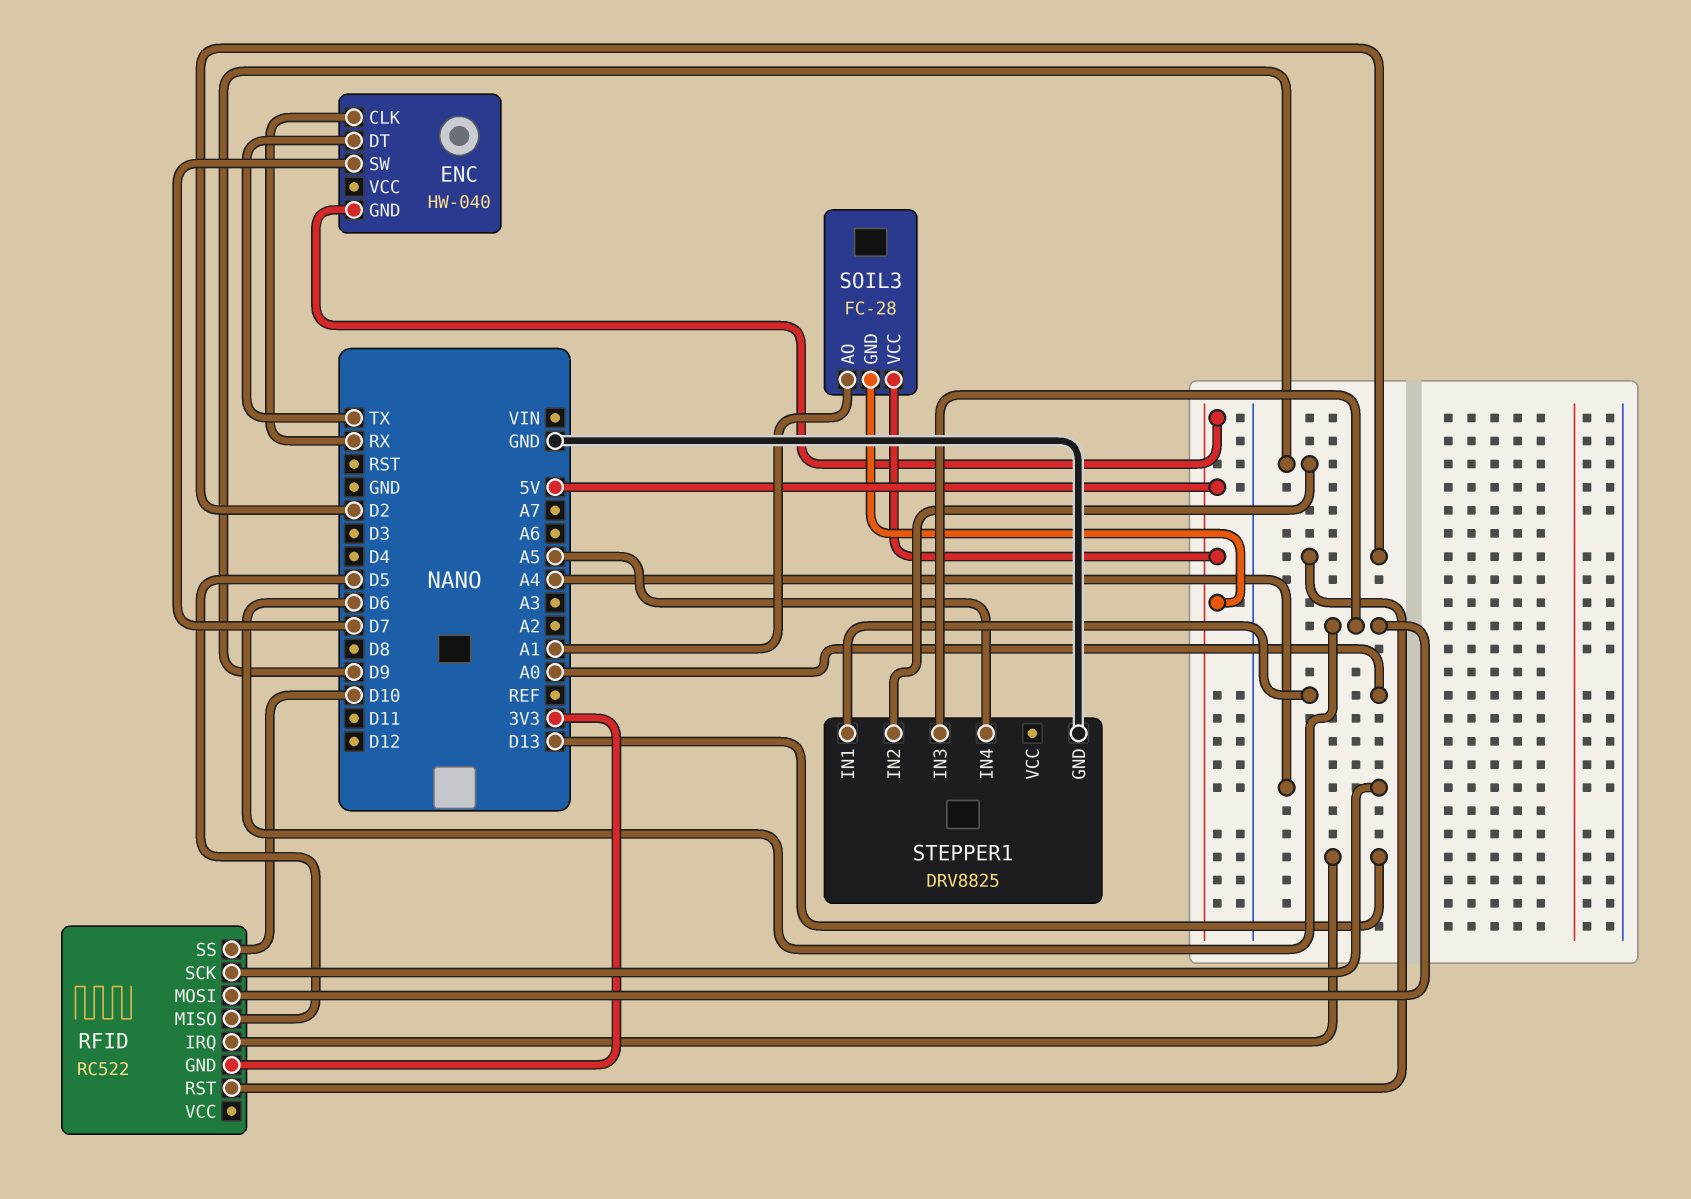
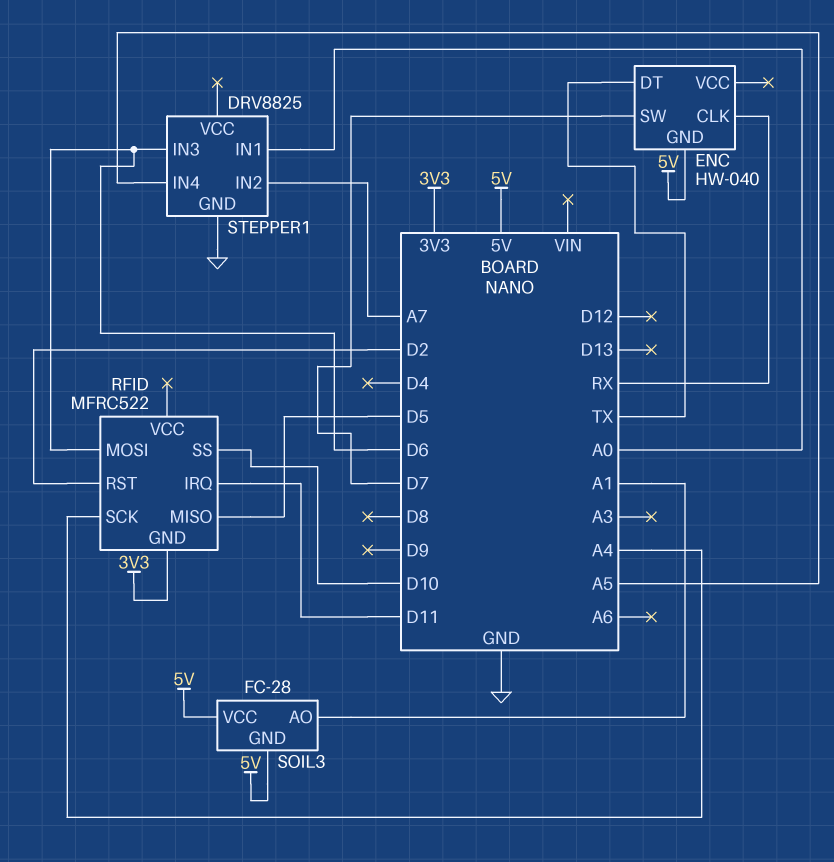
RFID: RC522 -> MFRC522
RFID pin IRQ: D13 -> D11
STEPPER1 pin IN2: D9 -> A7

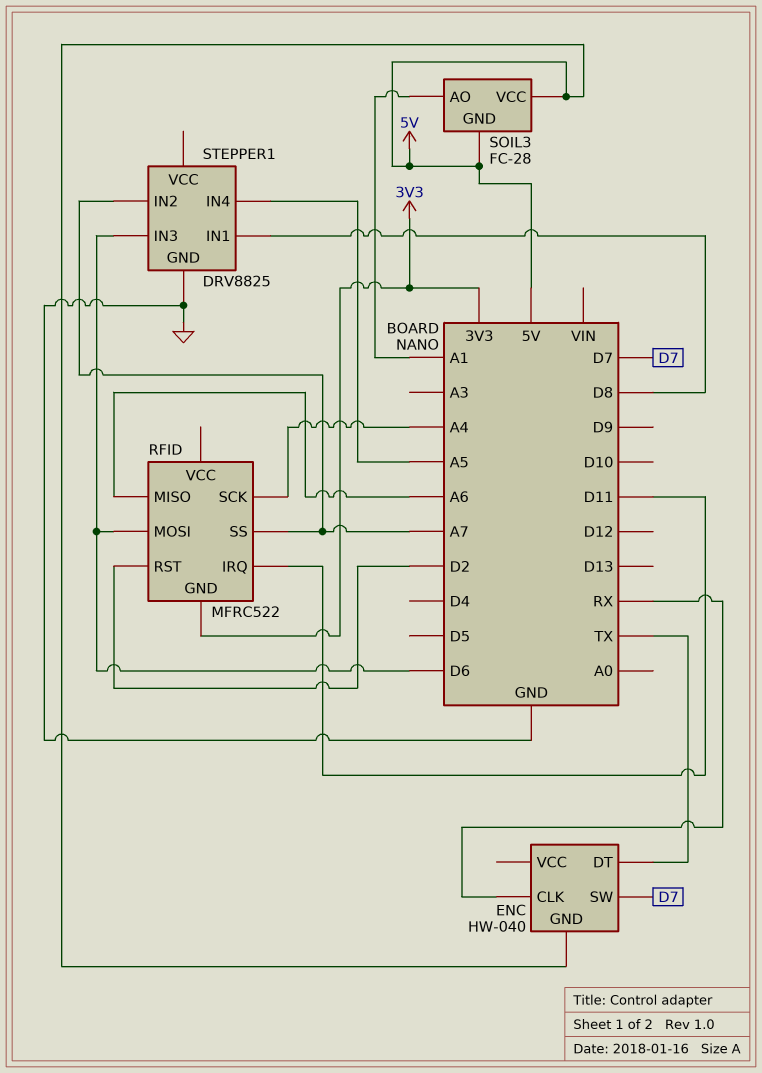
RFID pin MISO: D5 -> A6
RFID pin SS: D10 -> A7
STEPPER1 pin IN1: A0 -> D8

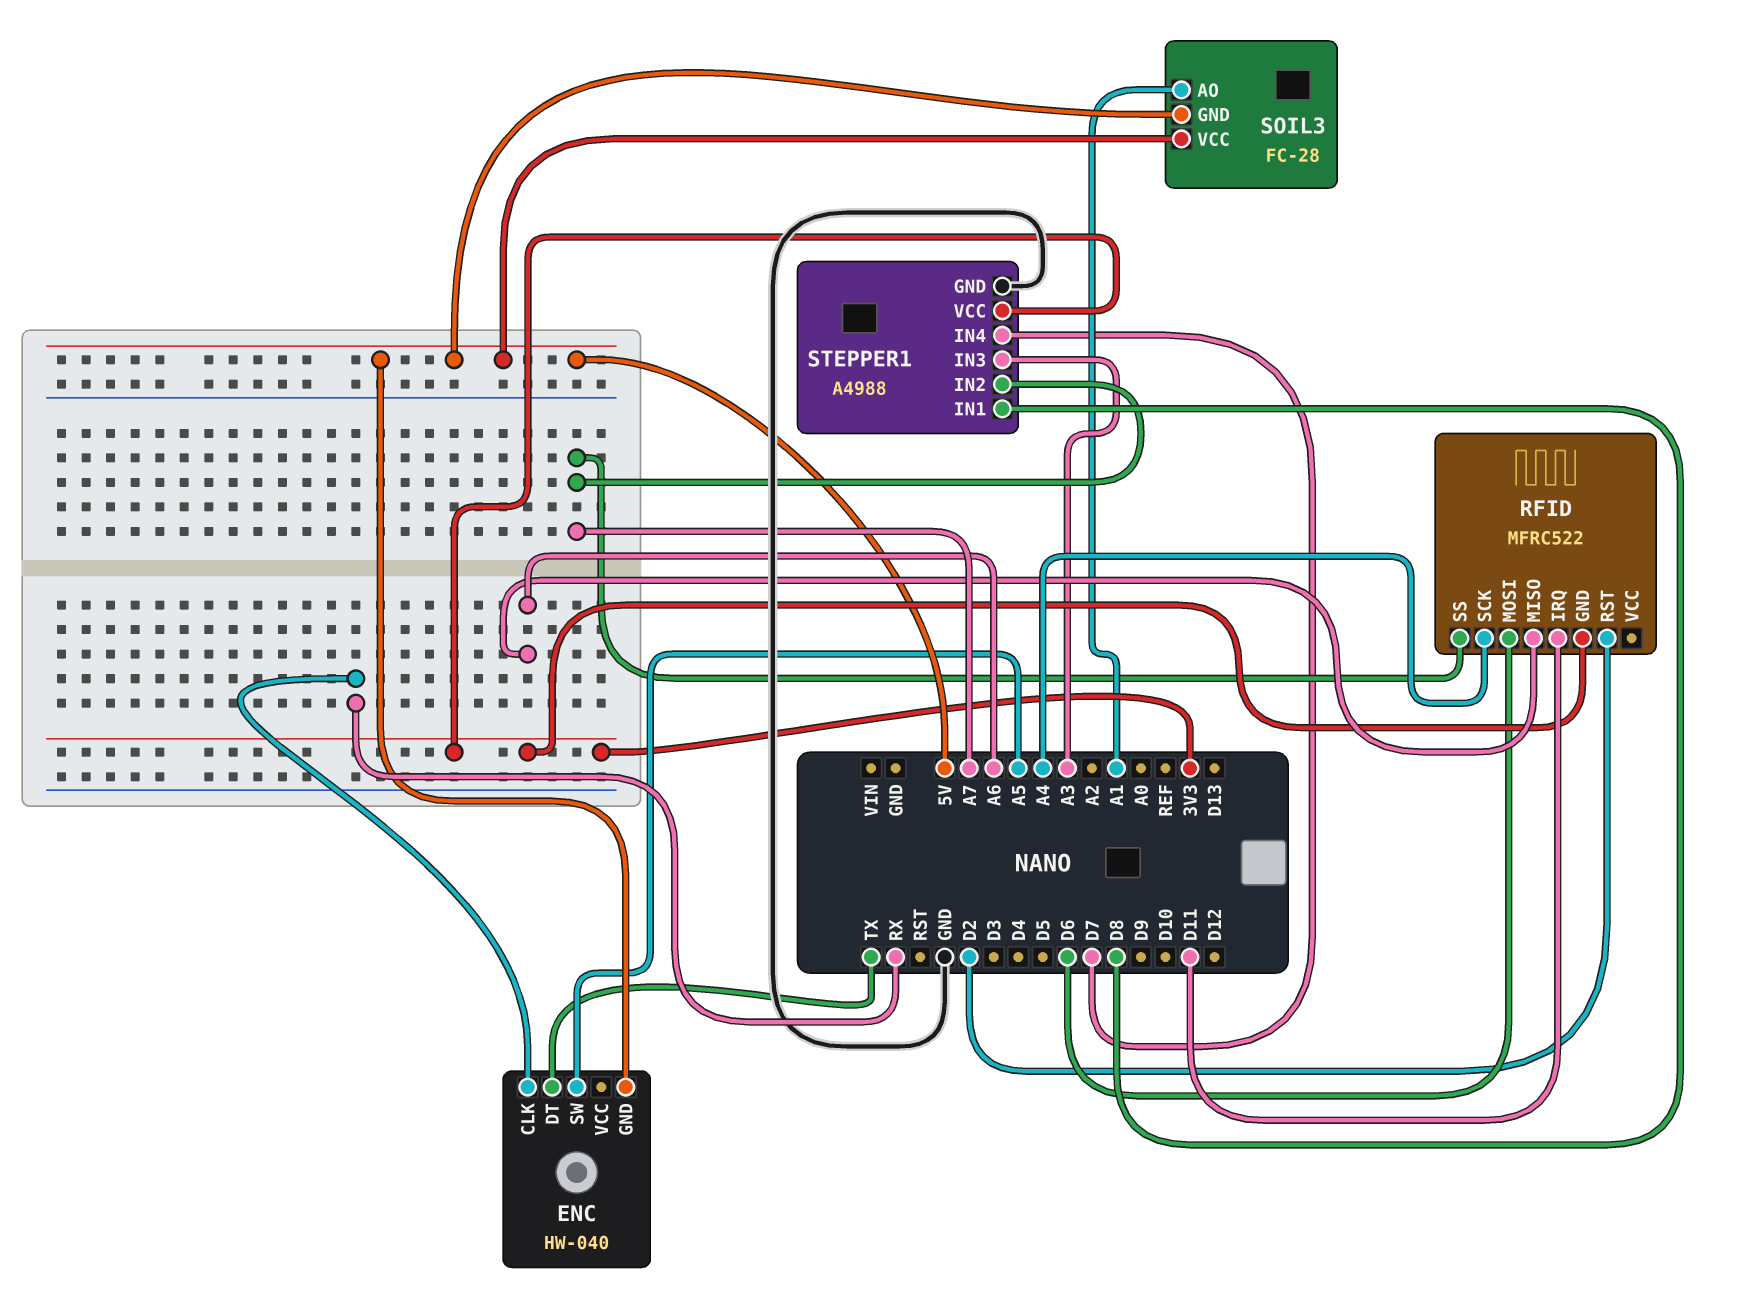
ENC pin SW: D7 -> A5
STEPPER1: DRV8825 -> A4988
STEPPER1 pin IN3: D6 -> A3
STEPPER1 pin IN4: A5 -> D7
STEPPER1 pin VCC: none -> 3V3

